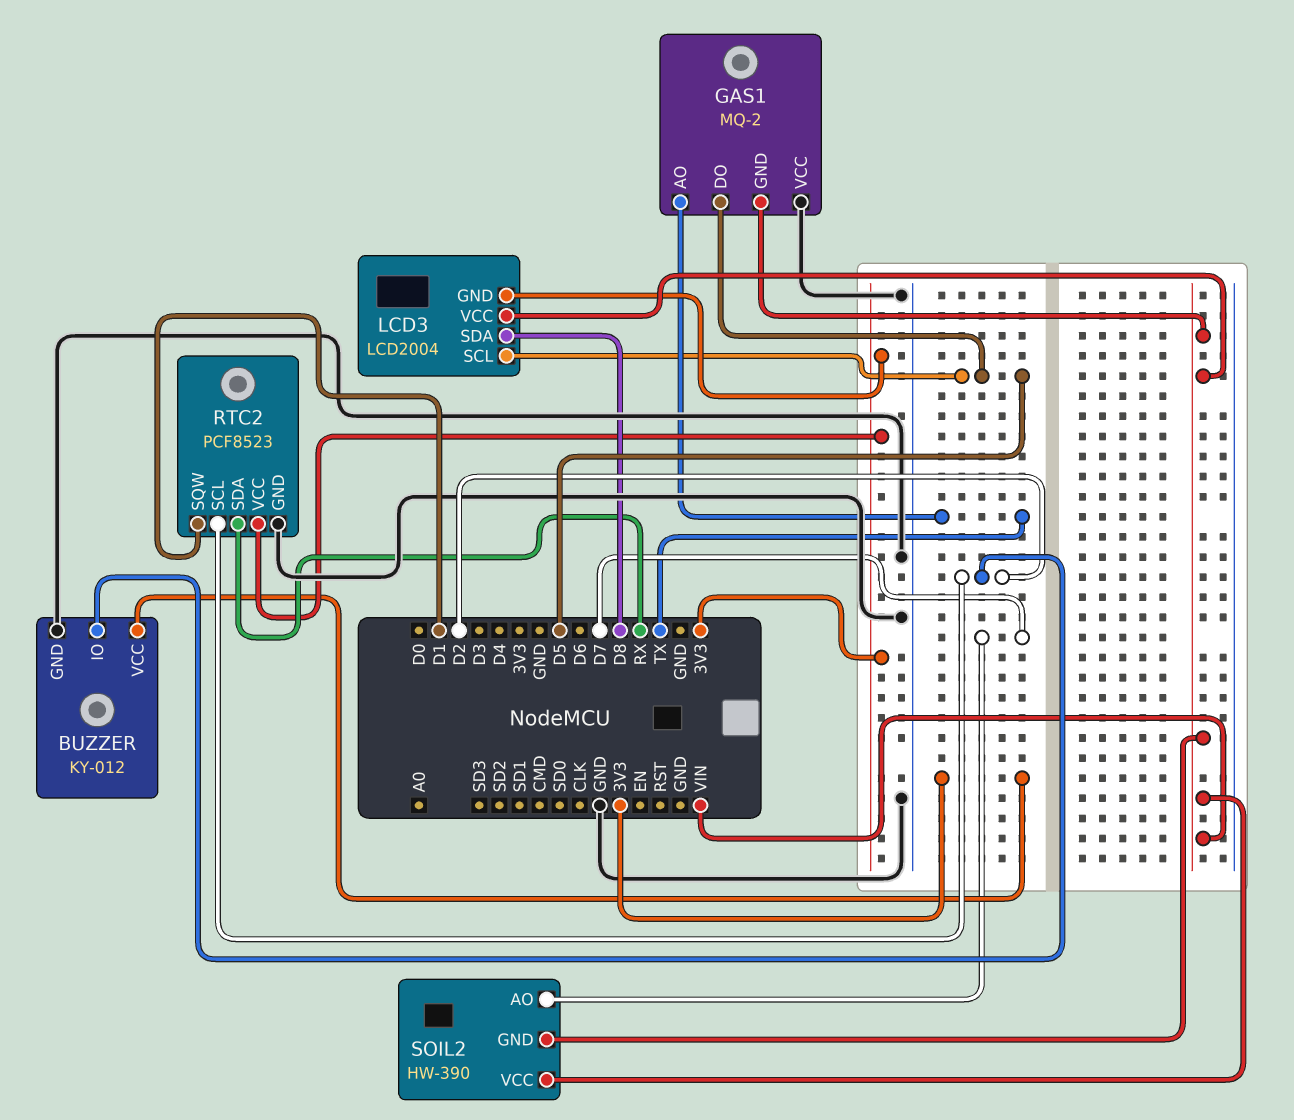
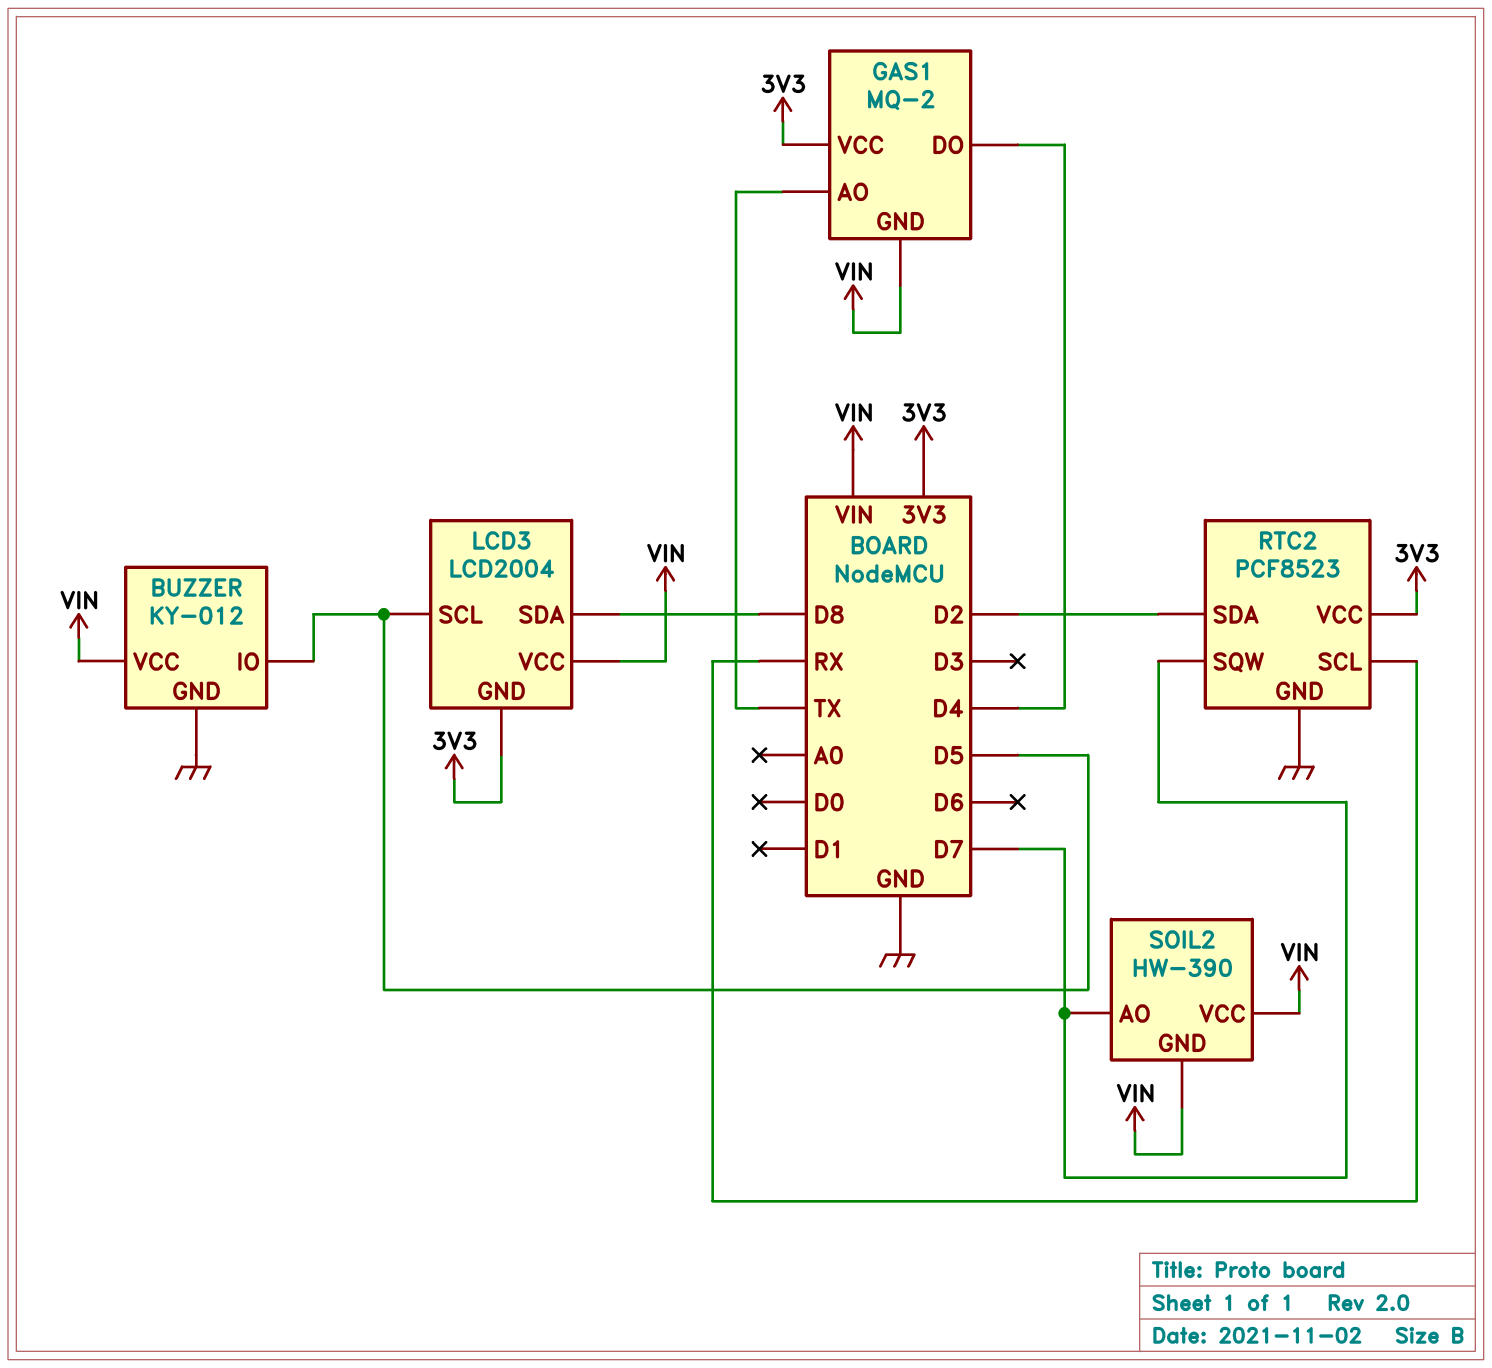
BUZZER pin IO: D2 -> D5
BUZZER pin VCC: 3V3 -> VIN
GAS1 pin DO: D5 -> D4
GAS1 pin VCC: GND -> 3V3
RTC2 pin SCL: D2 -> RX
RTC2 pin SDA: RX -> D2
RTC2 pin SQW: D1 -> D7

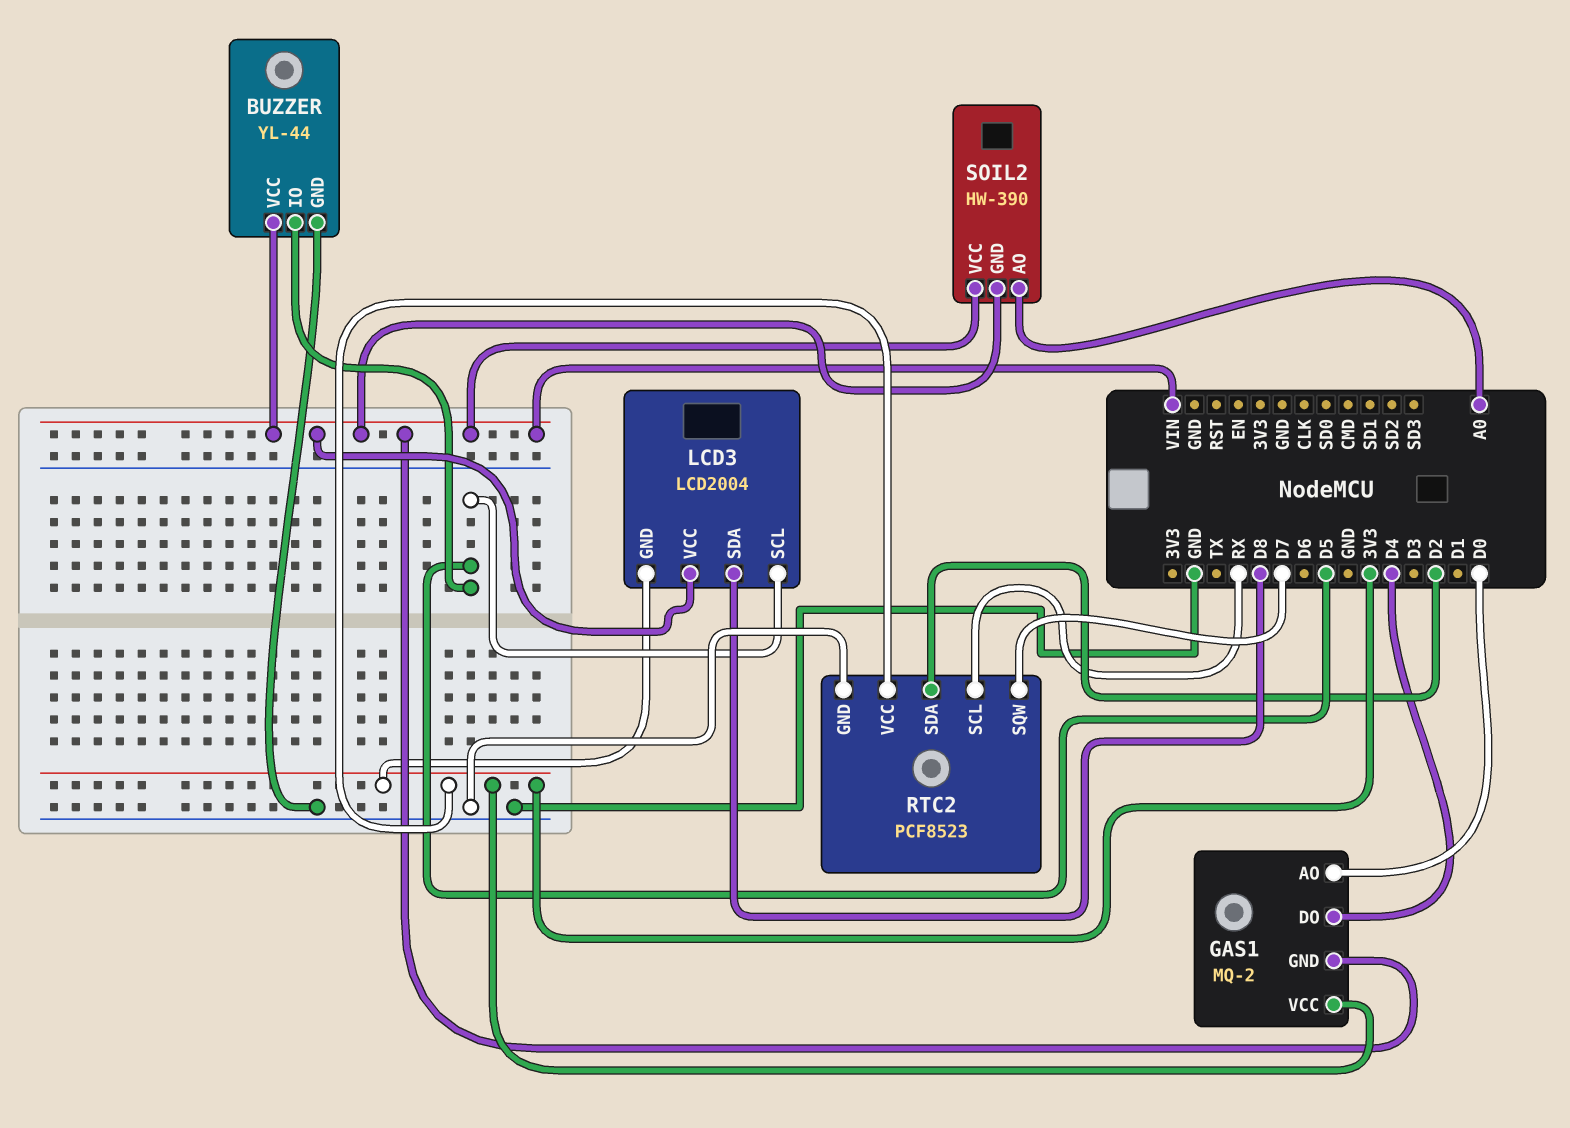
BUZZER: KY-012 -> YL-44
GAS1 pin AO: TX -> D0
SOIL2 pin AO: D7 -> A0

